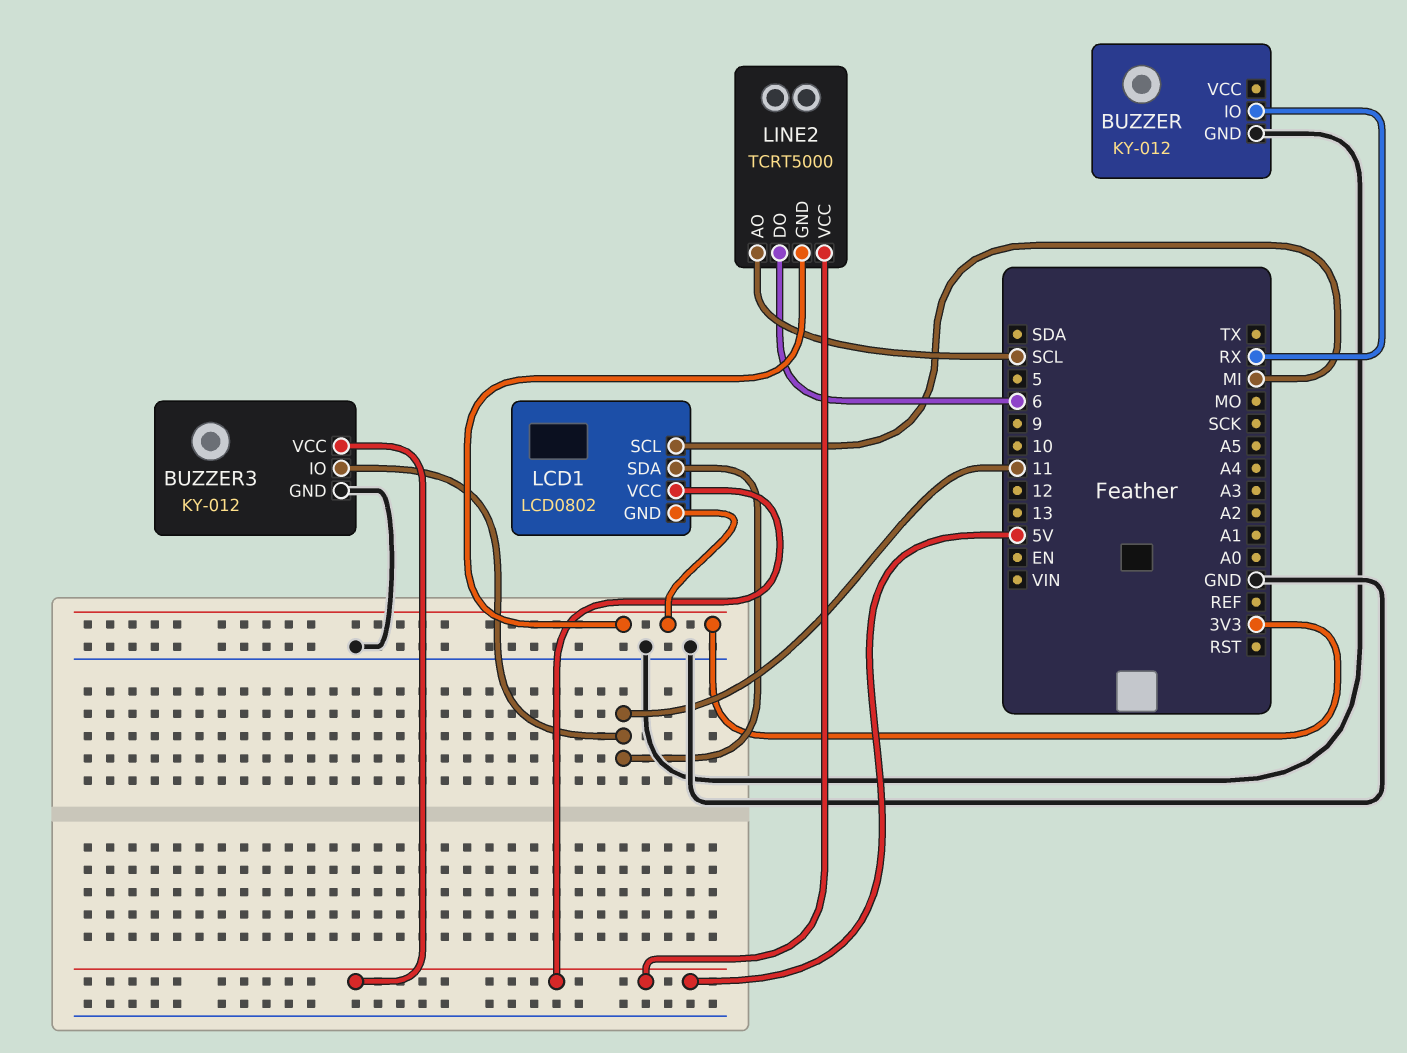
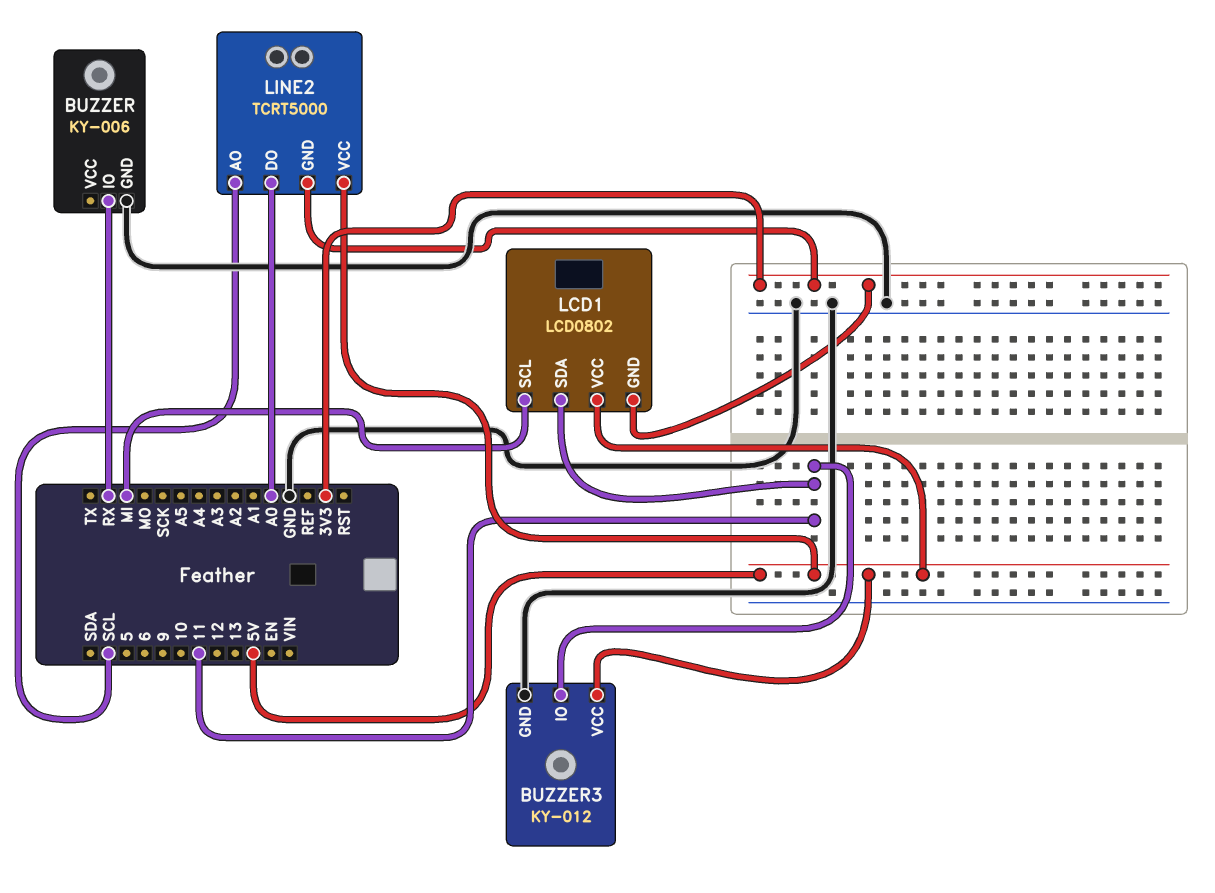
BUZZER: KY-012 -> KY-006
LINE2 pin DO: 6 -> A0

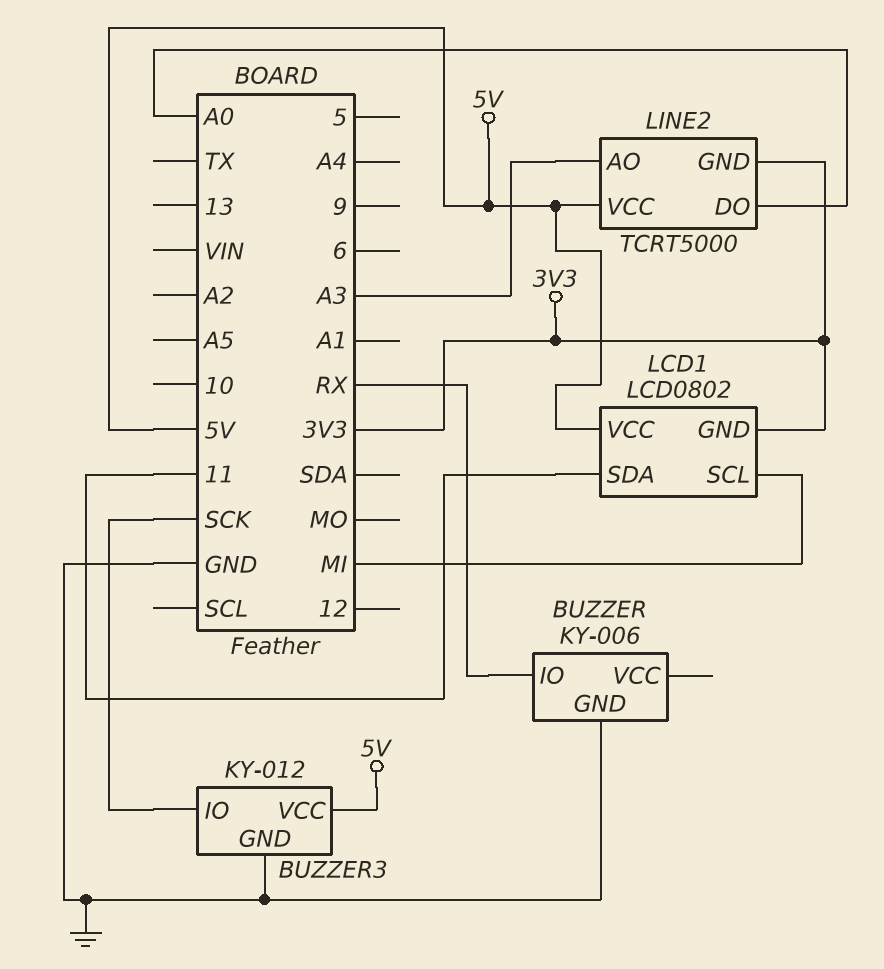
BUZZER3 pin IO: 11 -> SCK
LINE2 pin AO: SCL -> A3

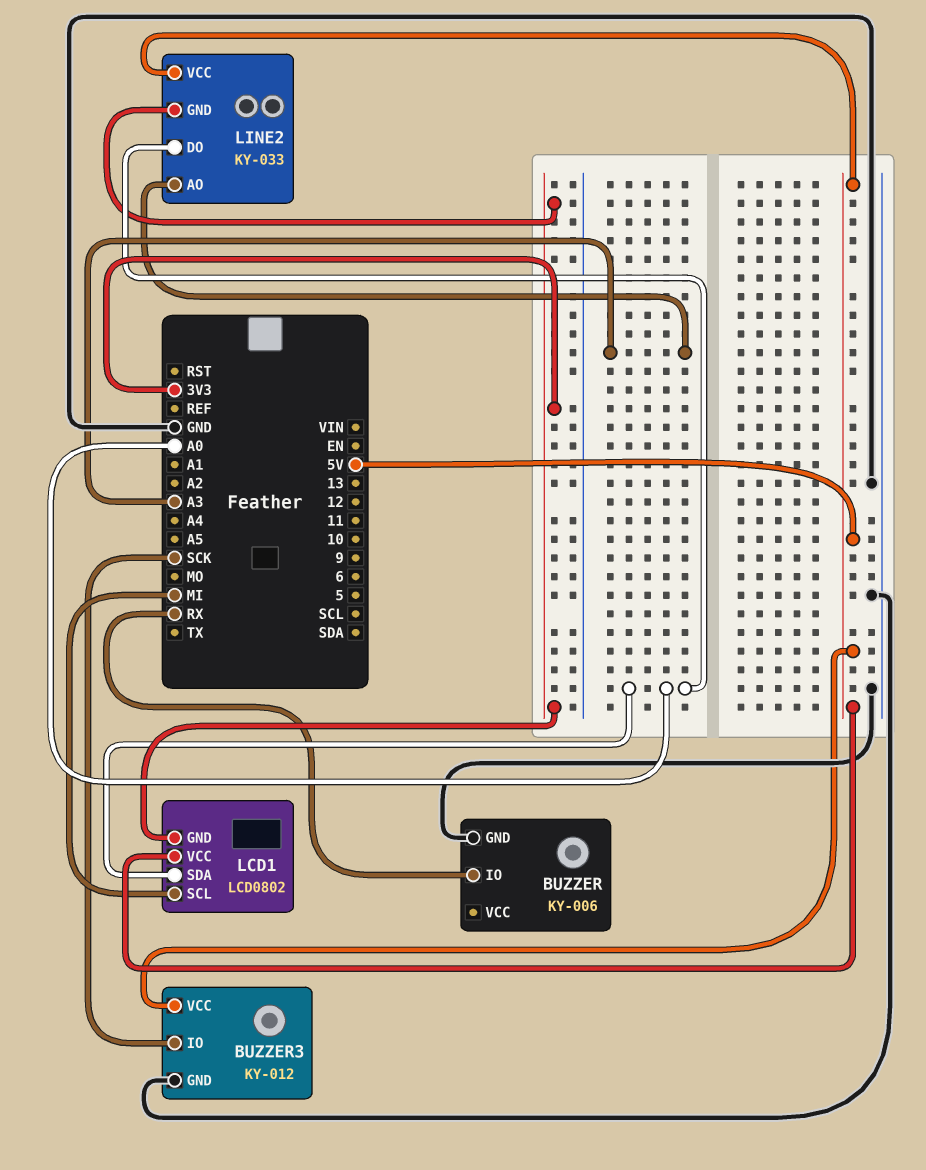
LCD1 pin SDA: 11 -> A0
LINE2: TCRT5000 -> KY-033

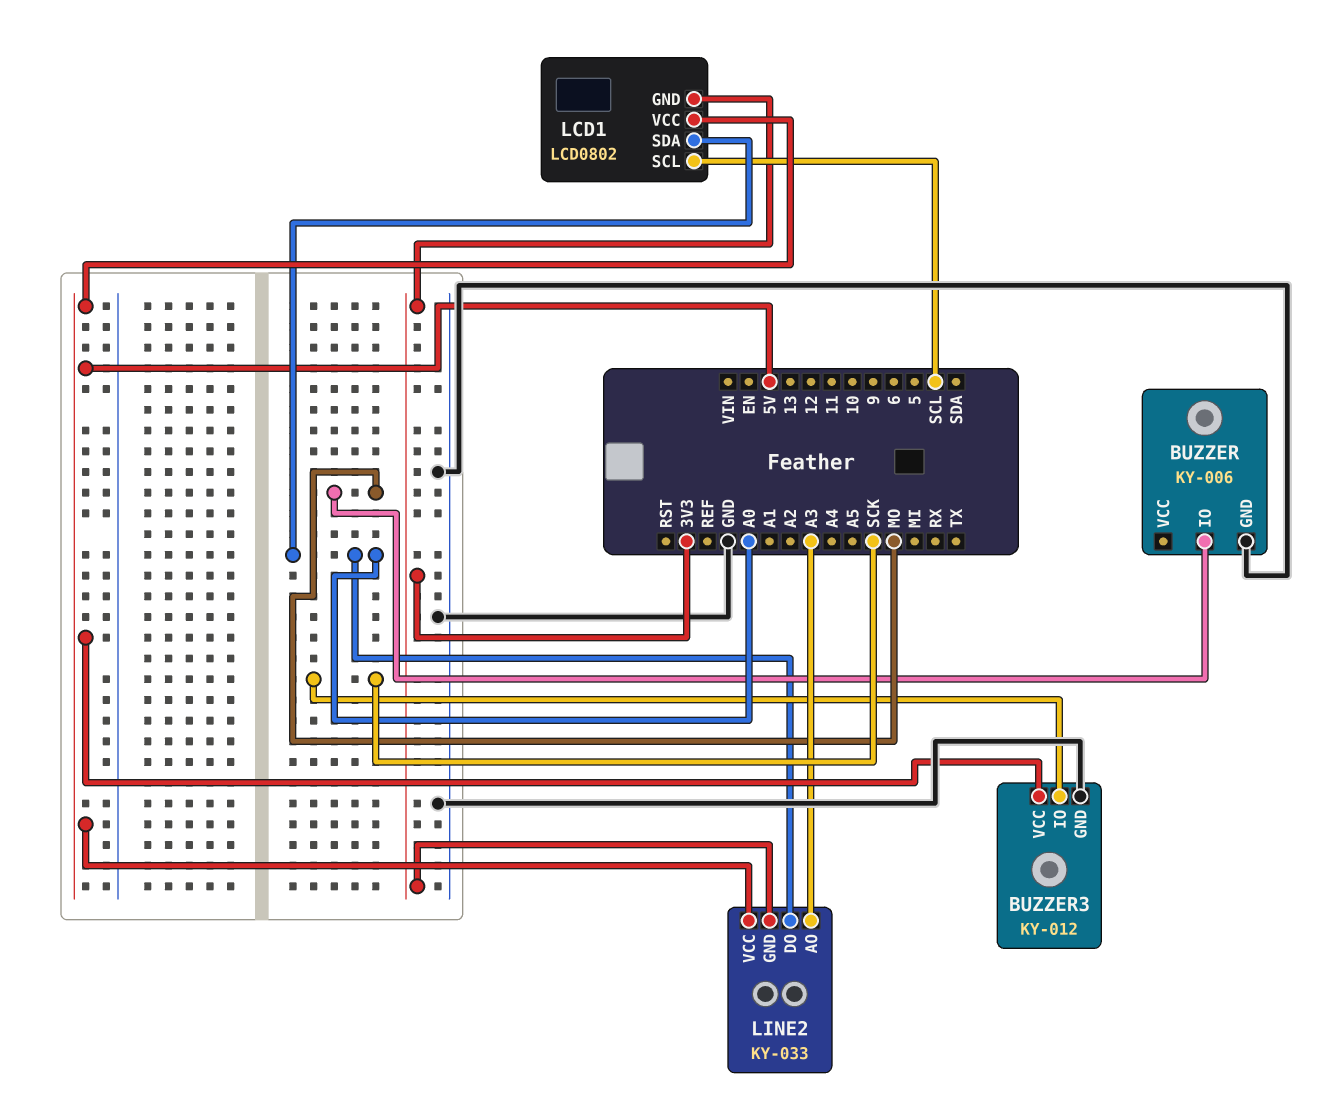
BUZZER pin IO: RX -> MO
LCD1 pin SCL: MI -> SCL

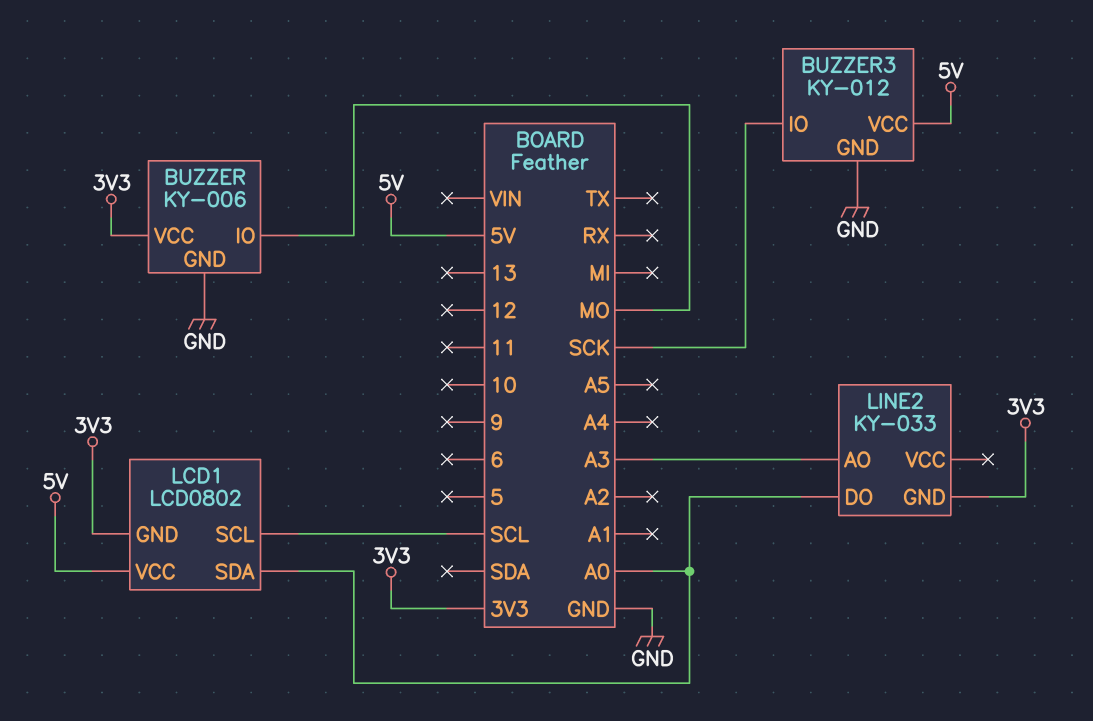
BUZZER pin VCC: none -> 3V3
LINE2 pin VCC: 5V -> none

